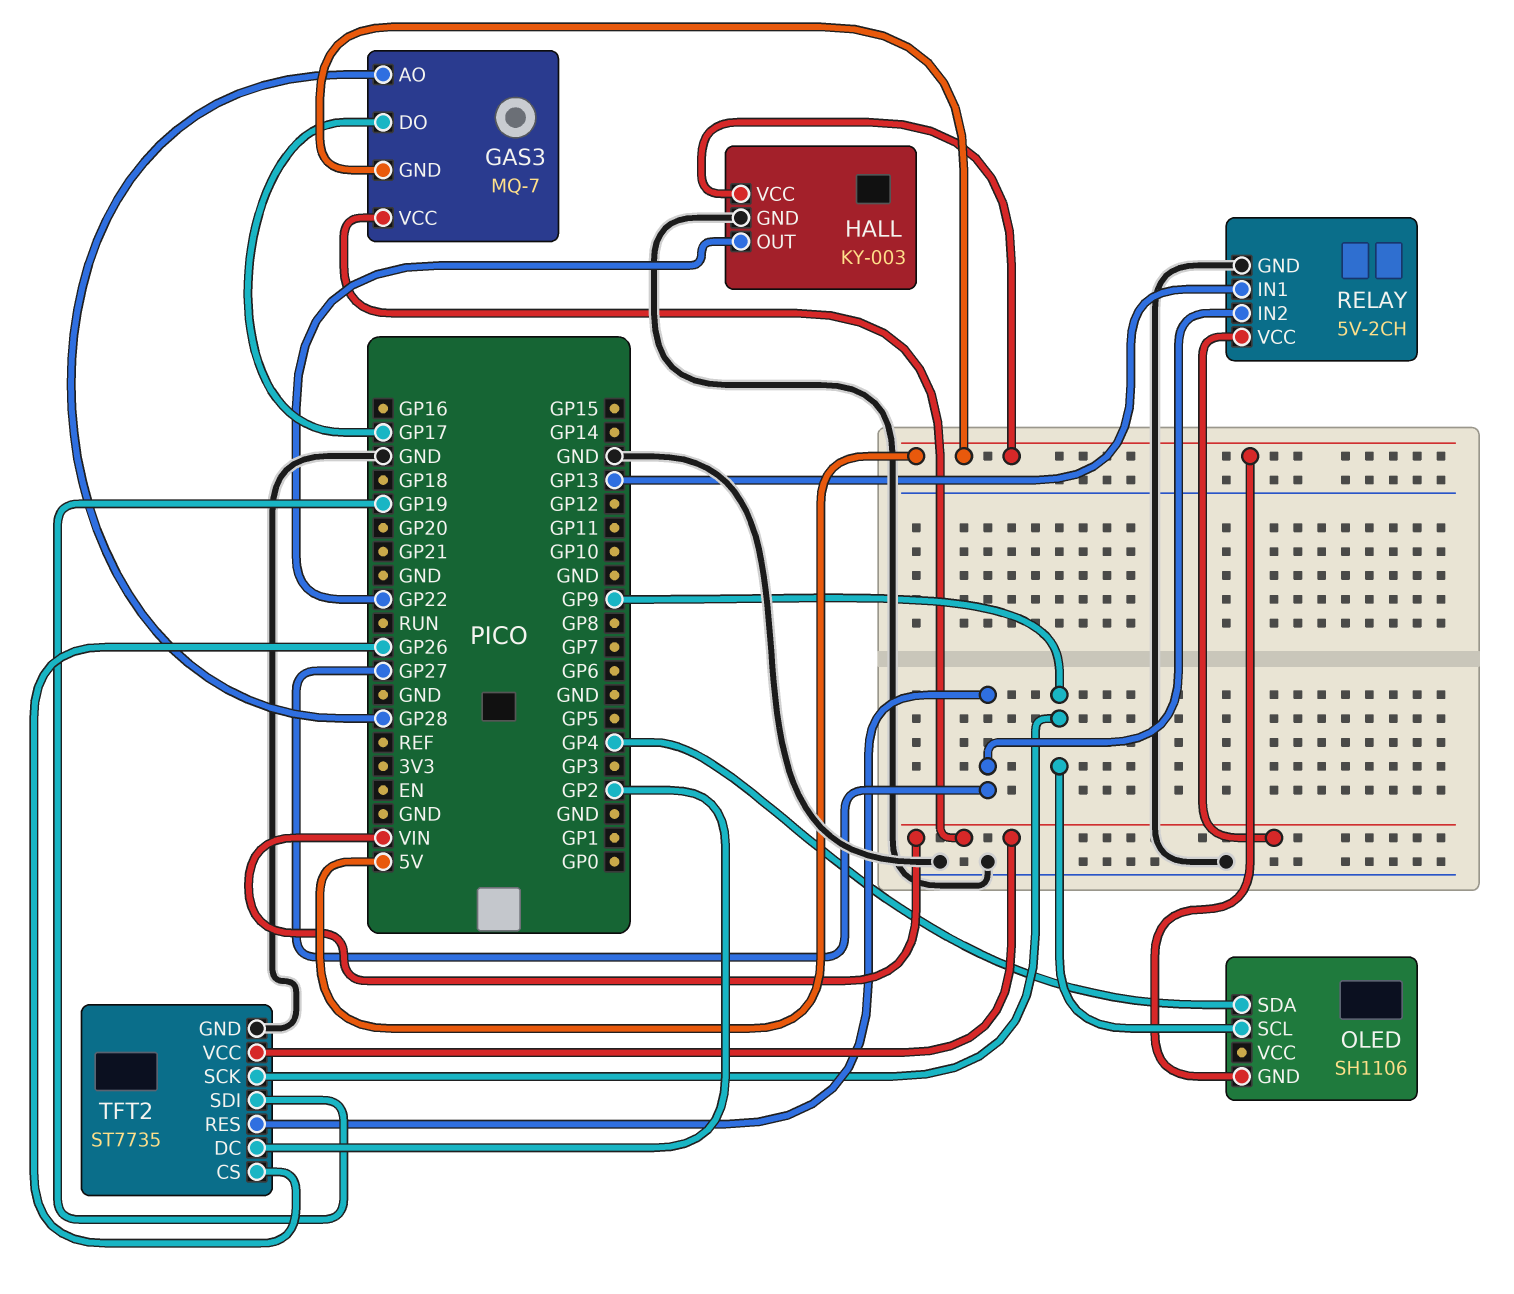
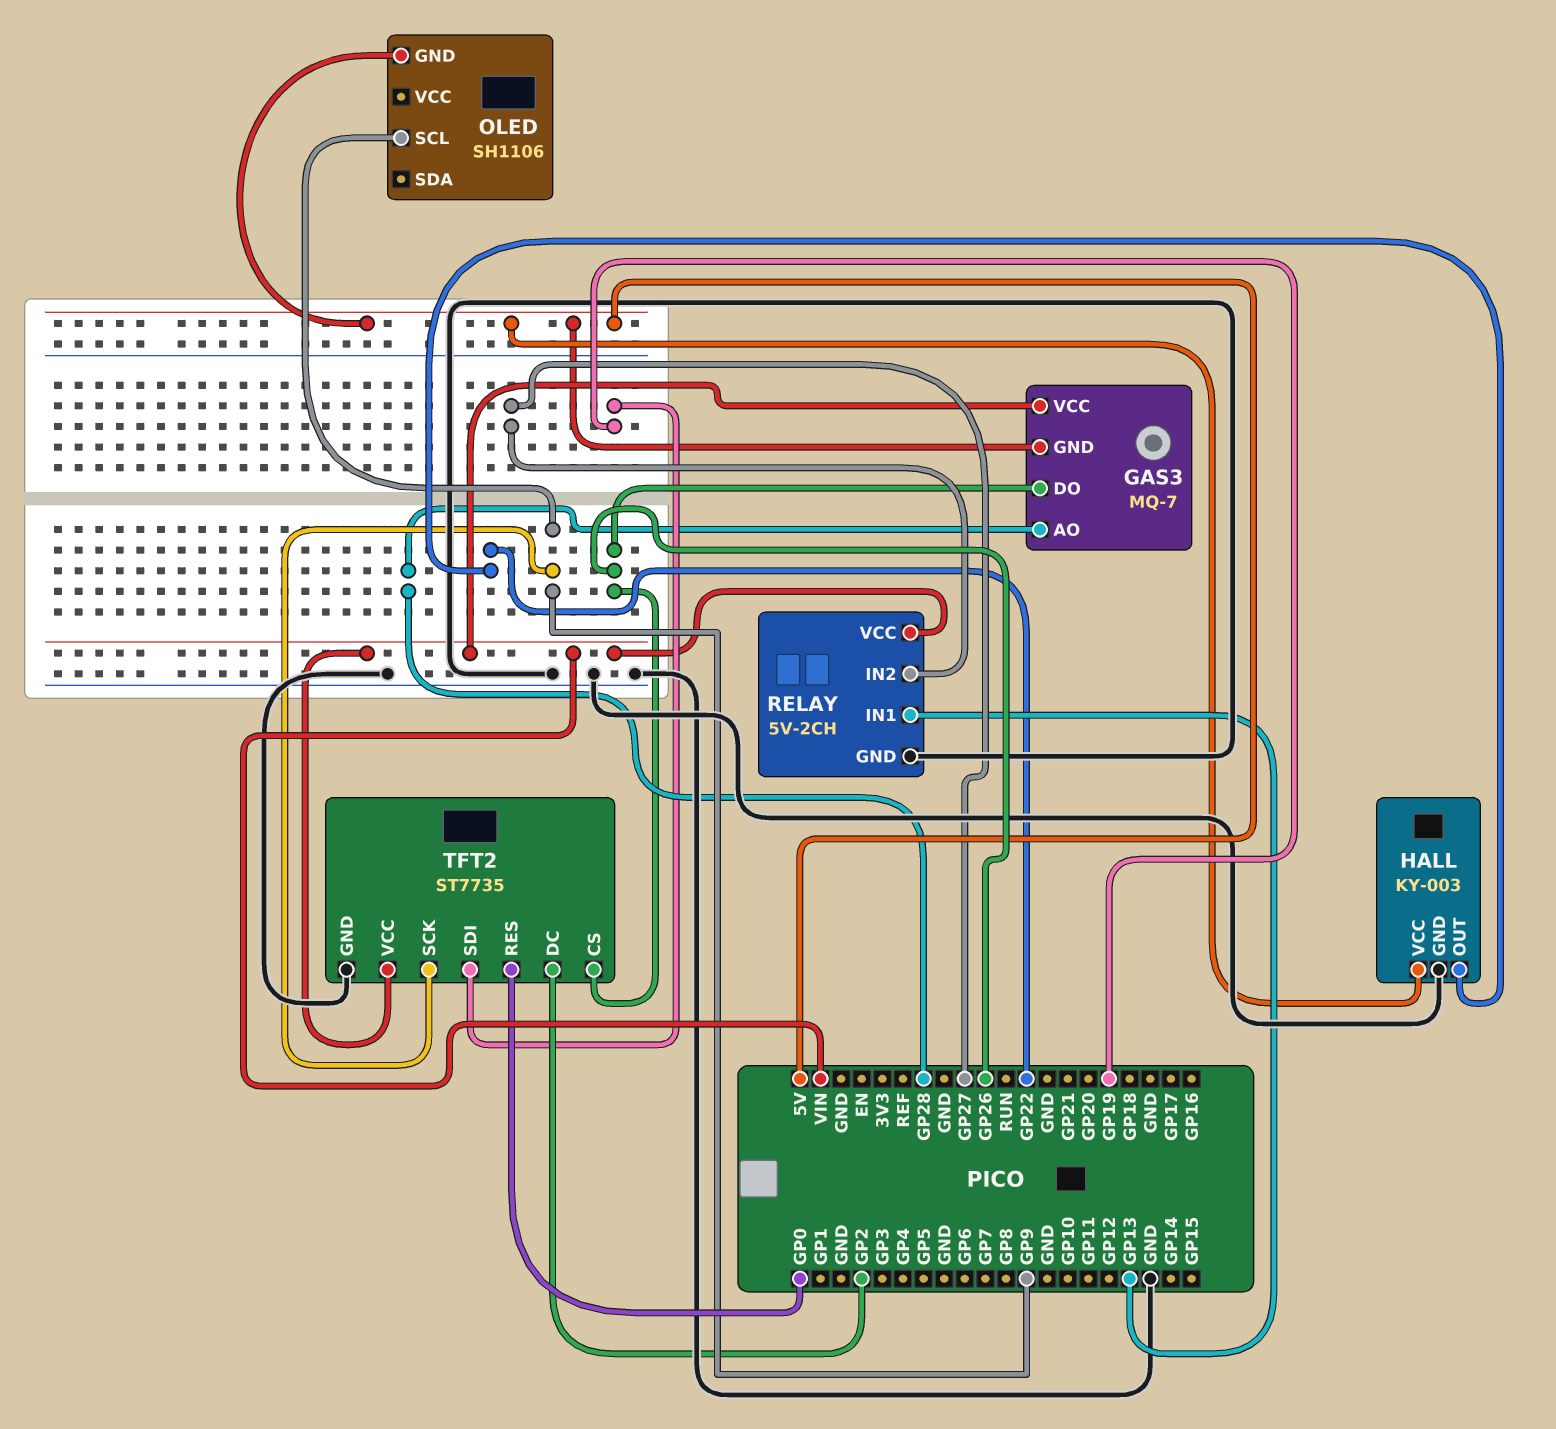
GAS3 pin DO: GP17 -> GP26
OLED pin SDA: GP4 -> none
TFT2 pin RES: GP27 -> GP0

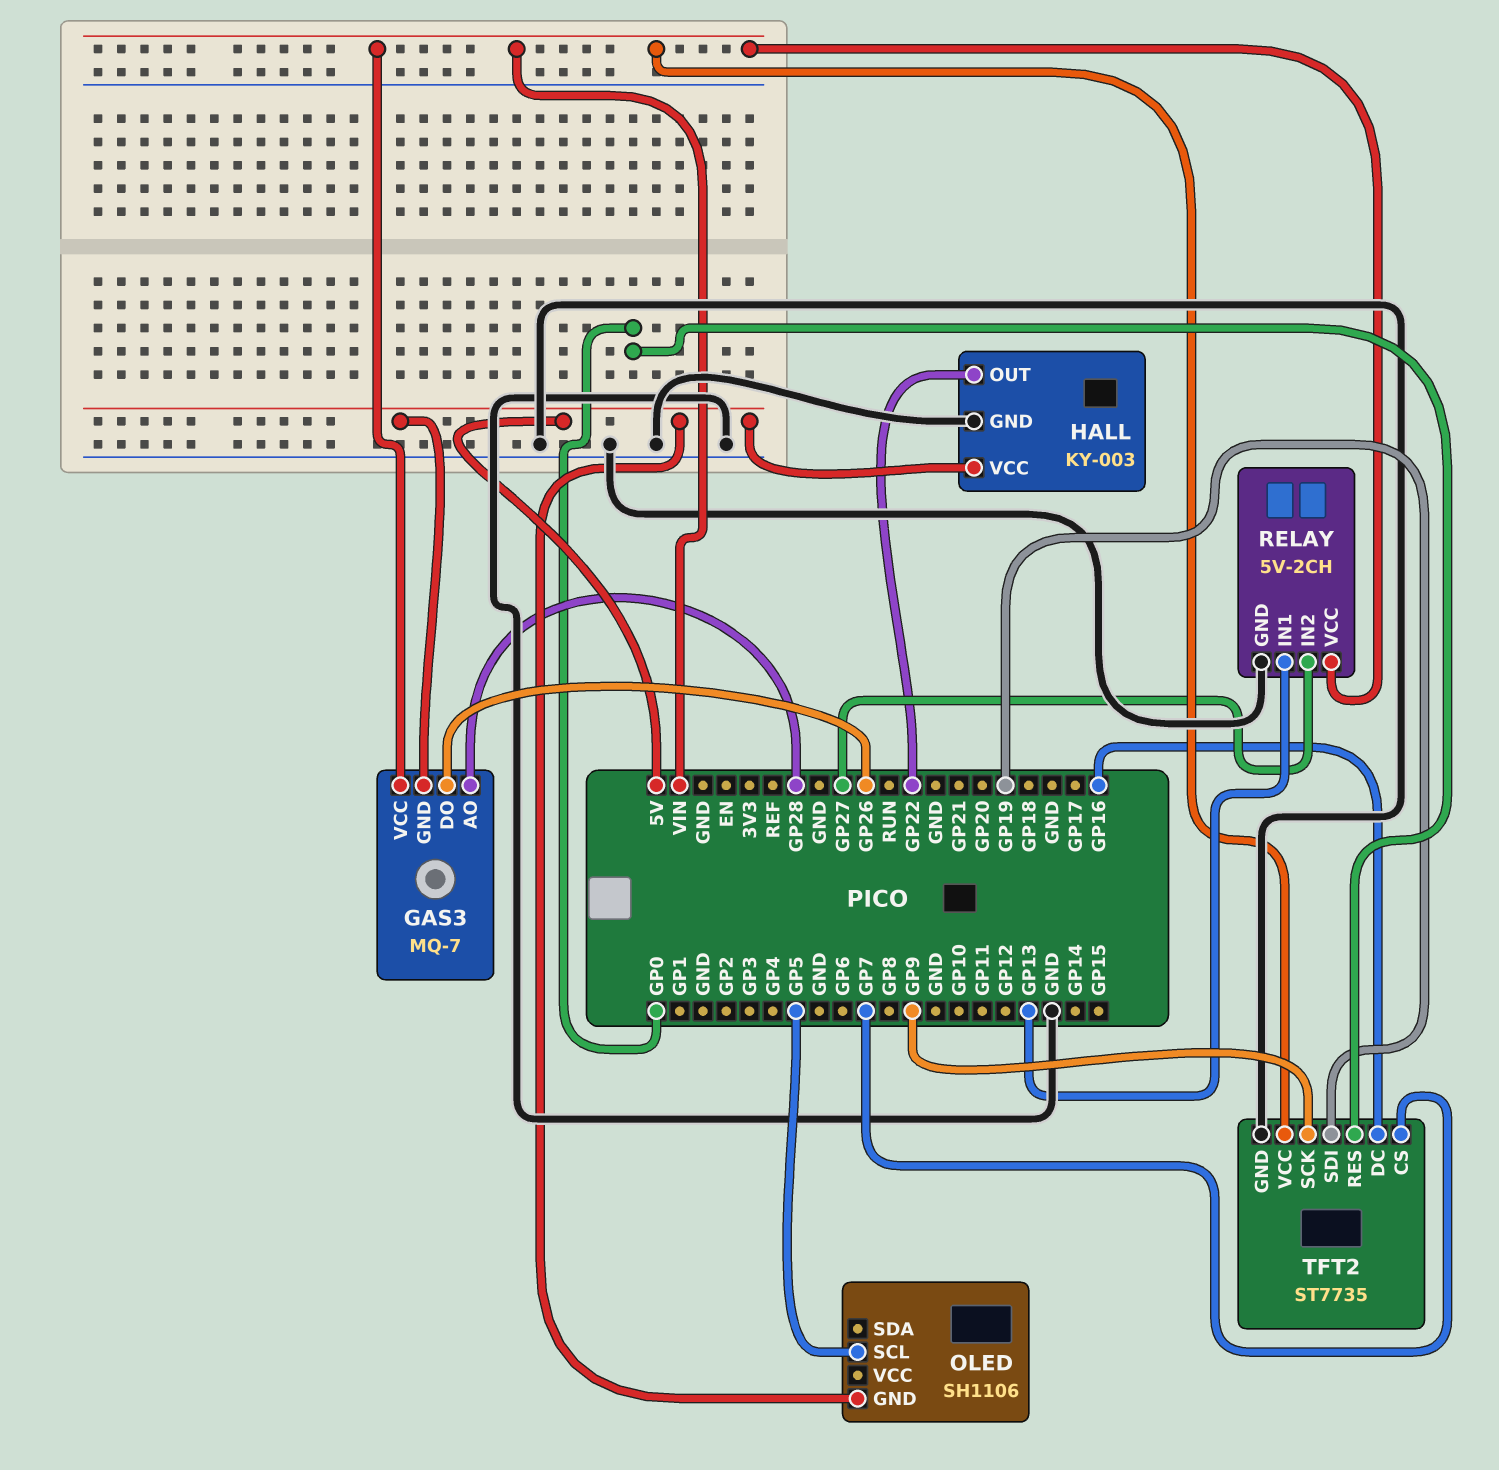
OLED pin SCL: GP9 -> GP5
TFT2 pin CS: GP26 -> GP7
TFT2 pin DC: GP2 -> GP16

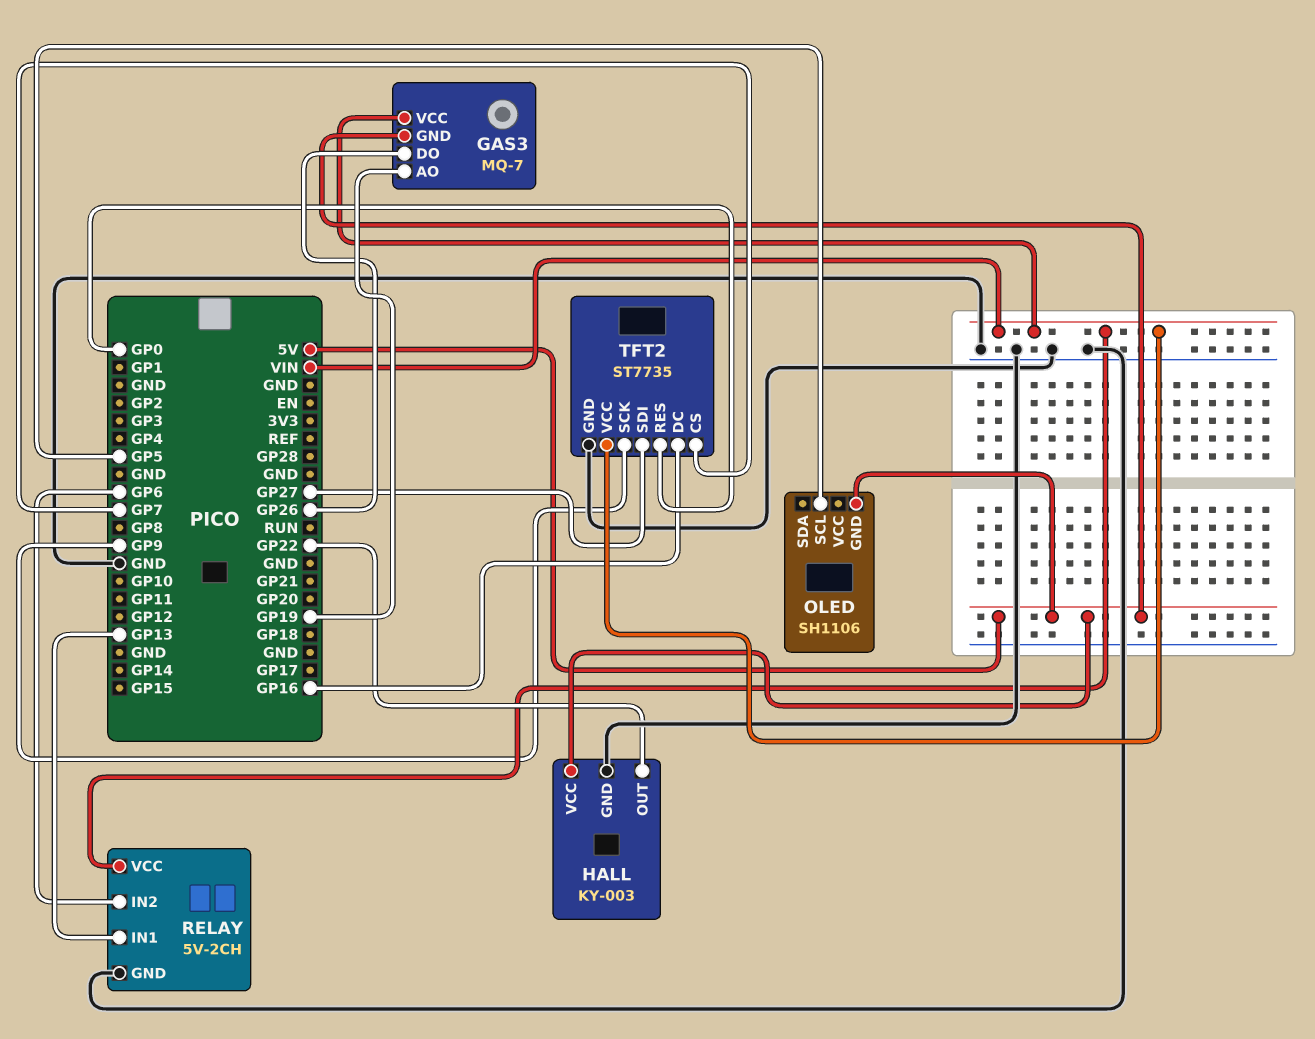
GAS3 pin AO: GP28 -> GP19
RELAY pin IN2: GP27 -> GP6
TFT2 pin SDI: GP19 -> GP27

